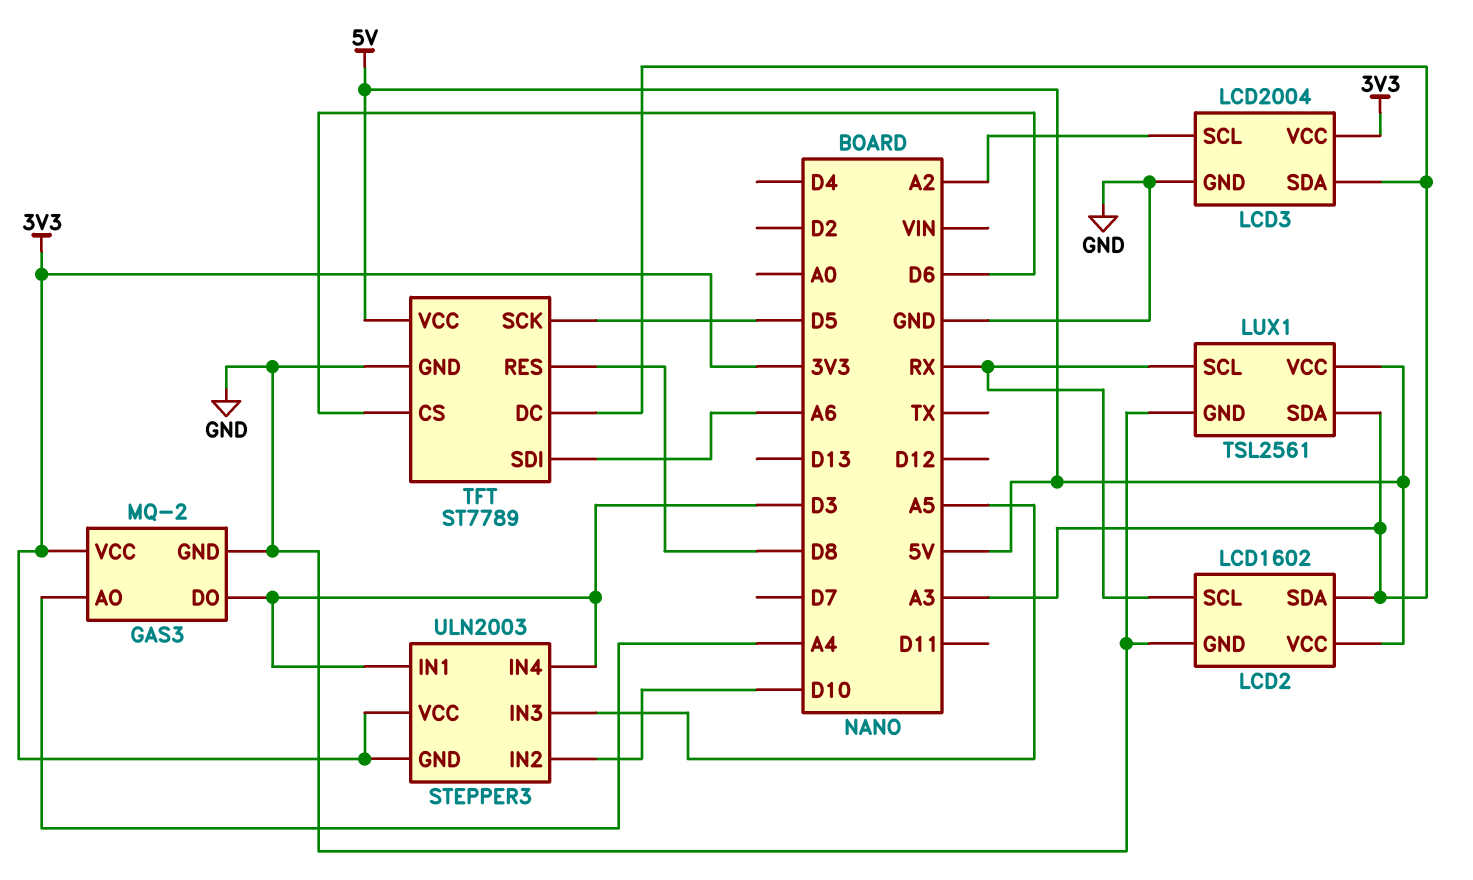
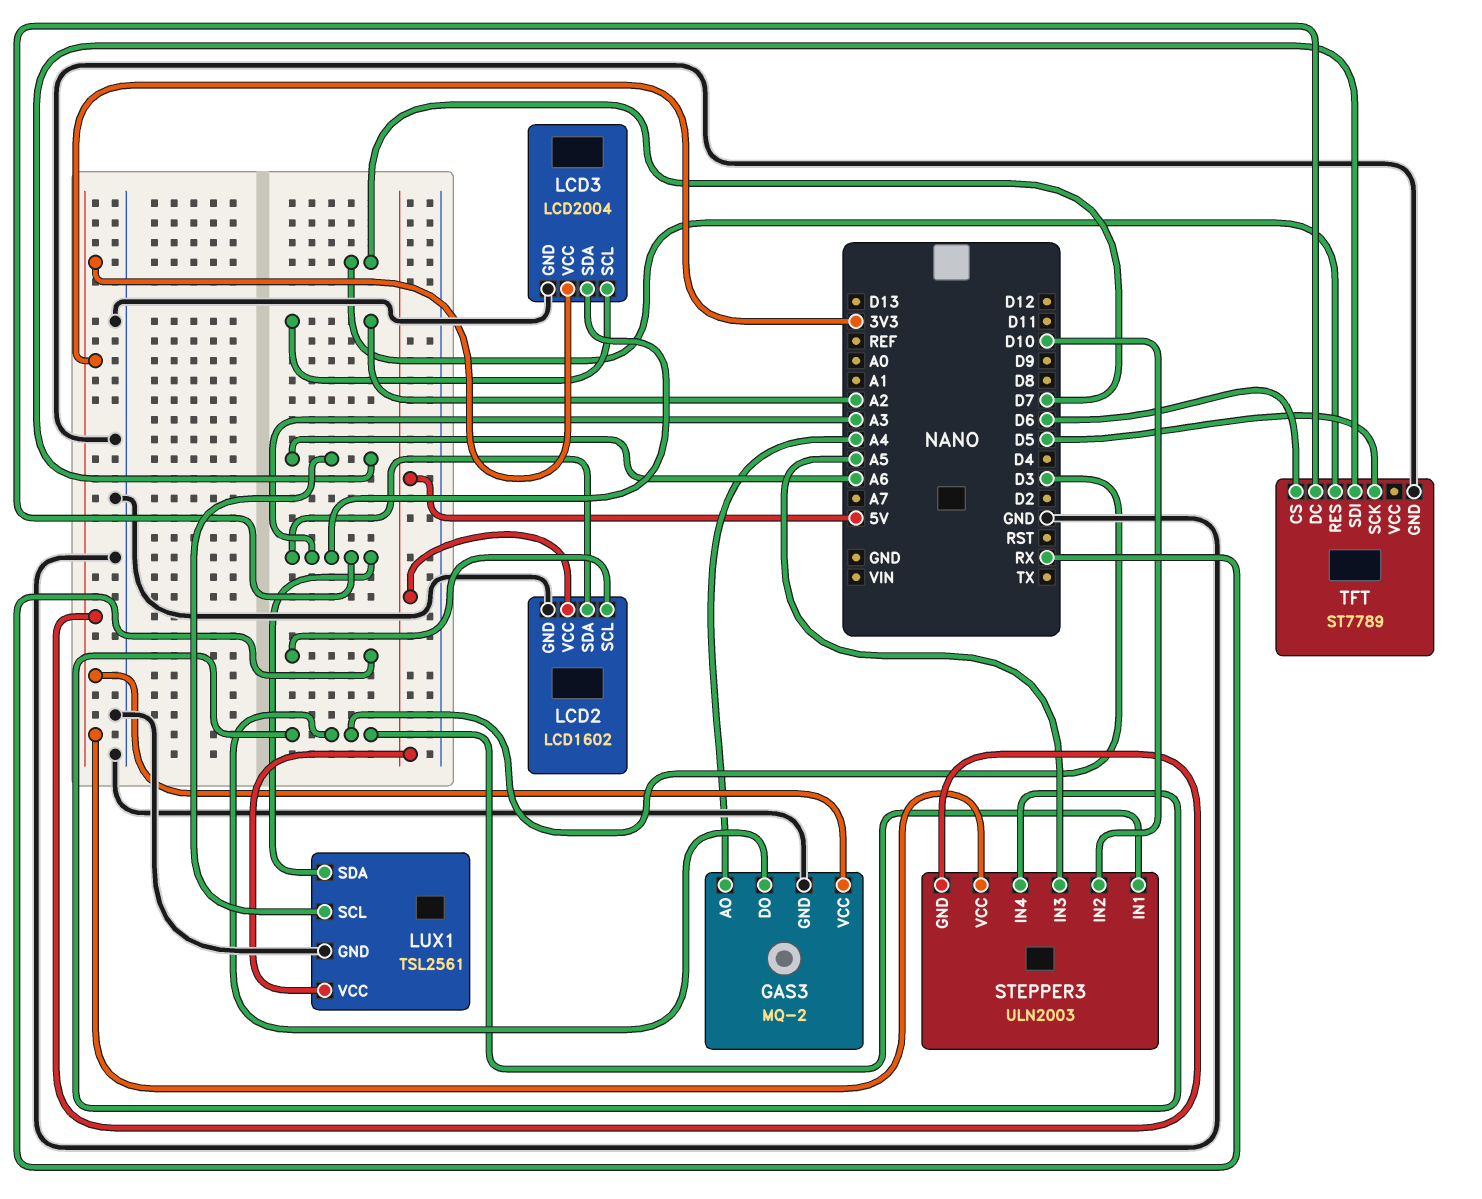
LUX1 pin SCL: RX -> A6
TFT pin RES: D8 -> D7
TFT pin VCC: 5V -> none

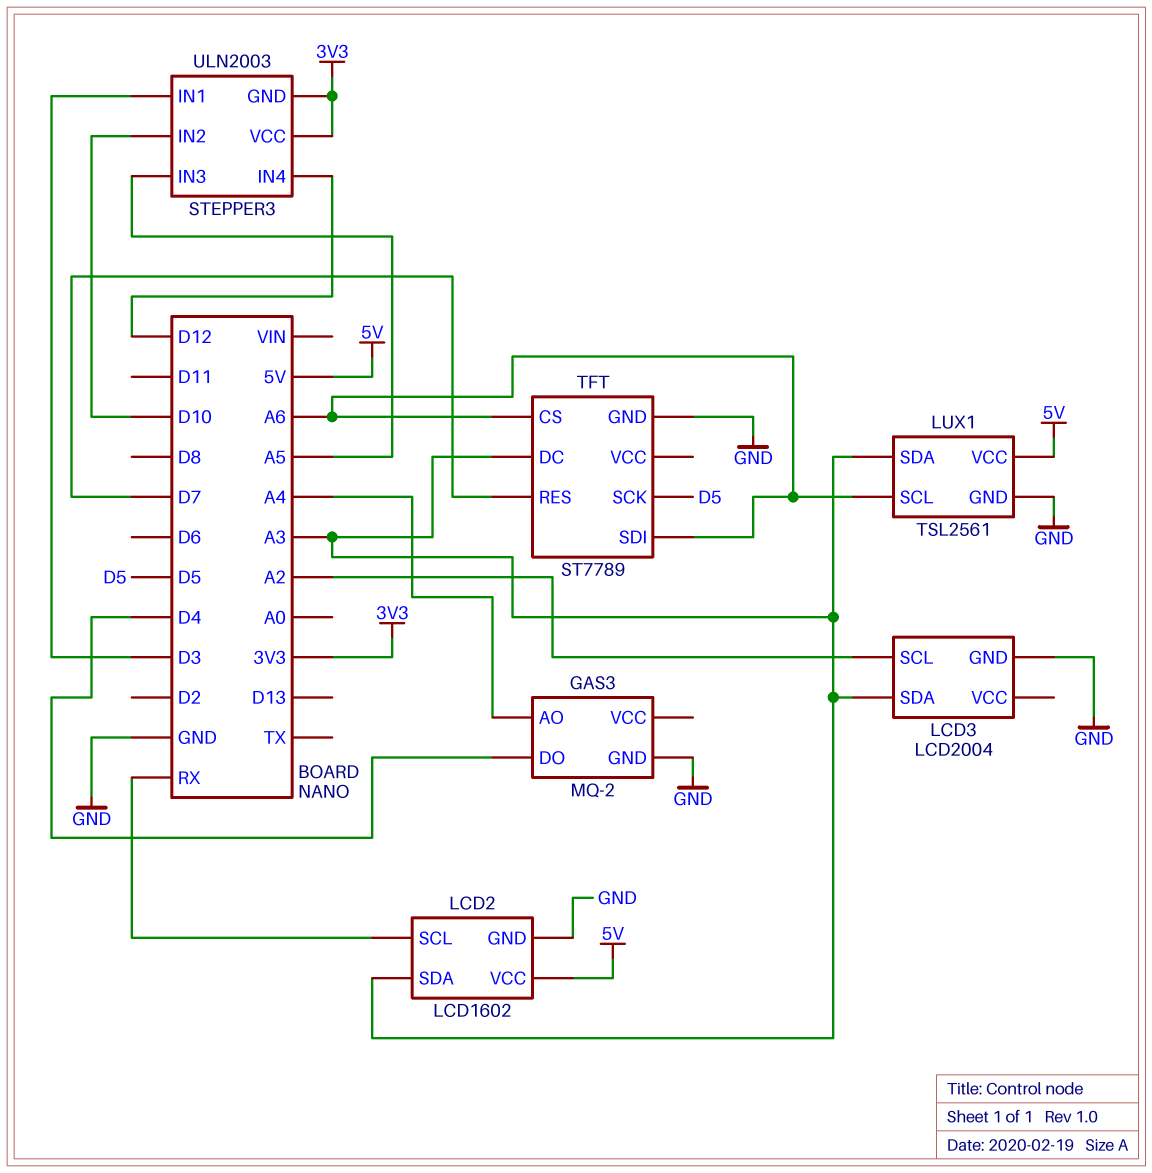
GAS3 pin DO: D3 -> D4
GAS3 pin VCC: 3V3 -> none
LCD3 pin VCC: 3V3 -> none
STEPPER3 pin IN4: D3 -> D12
TFT pin CS: D6 -> A6

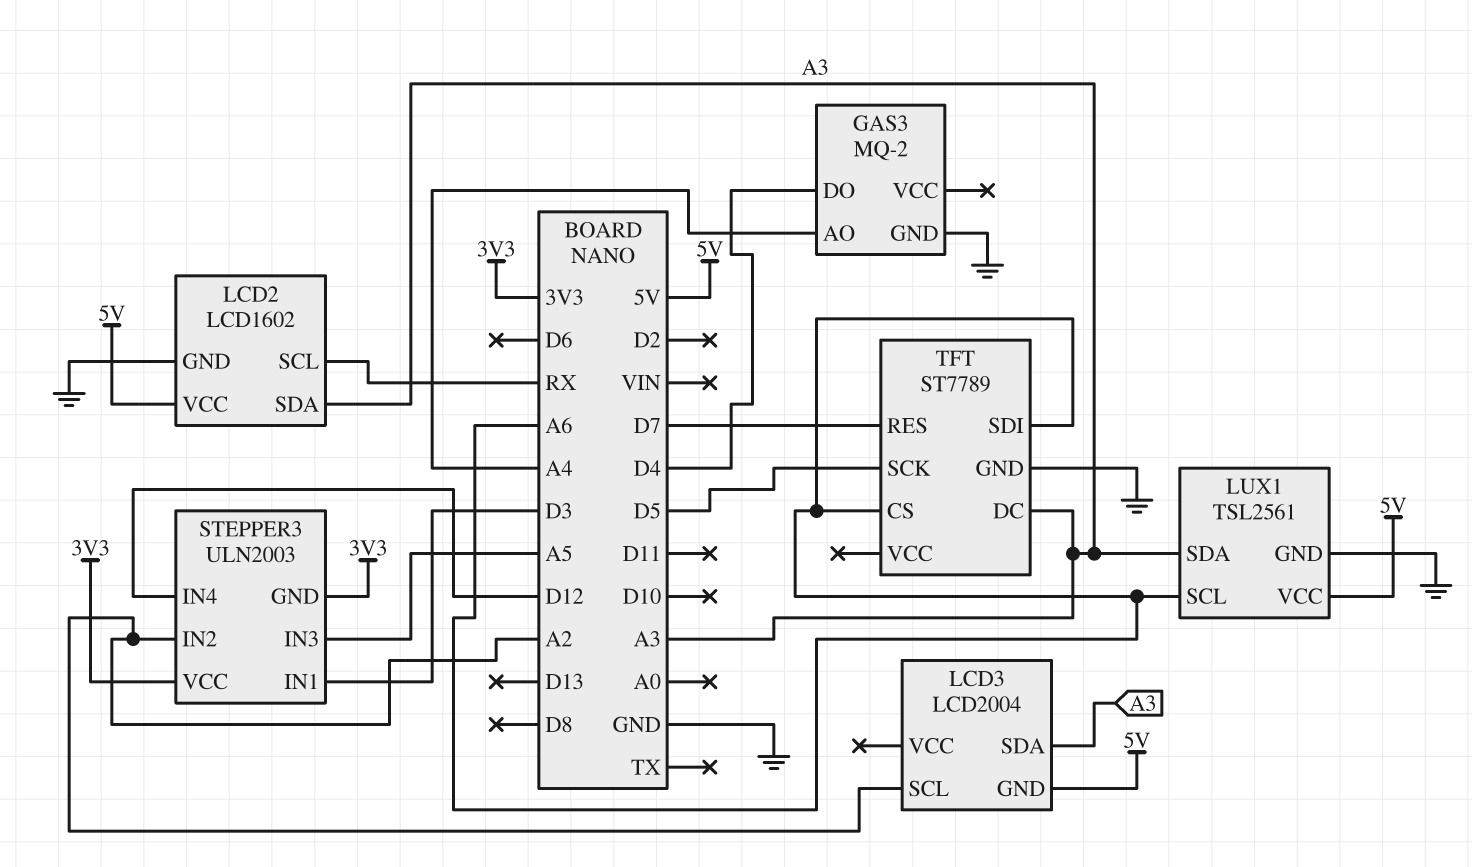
LCD3 pin GND: GND -> 5V
STEPPER3 pin IN2: D10 -> A2

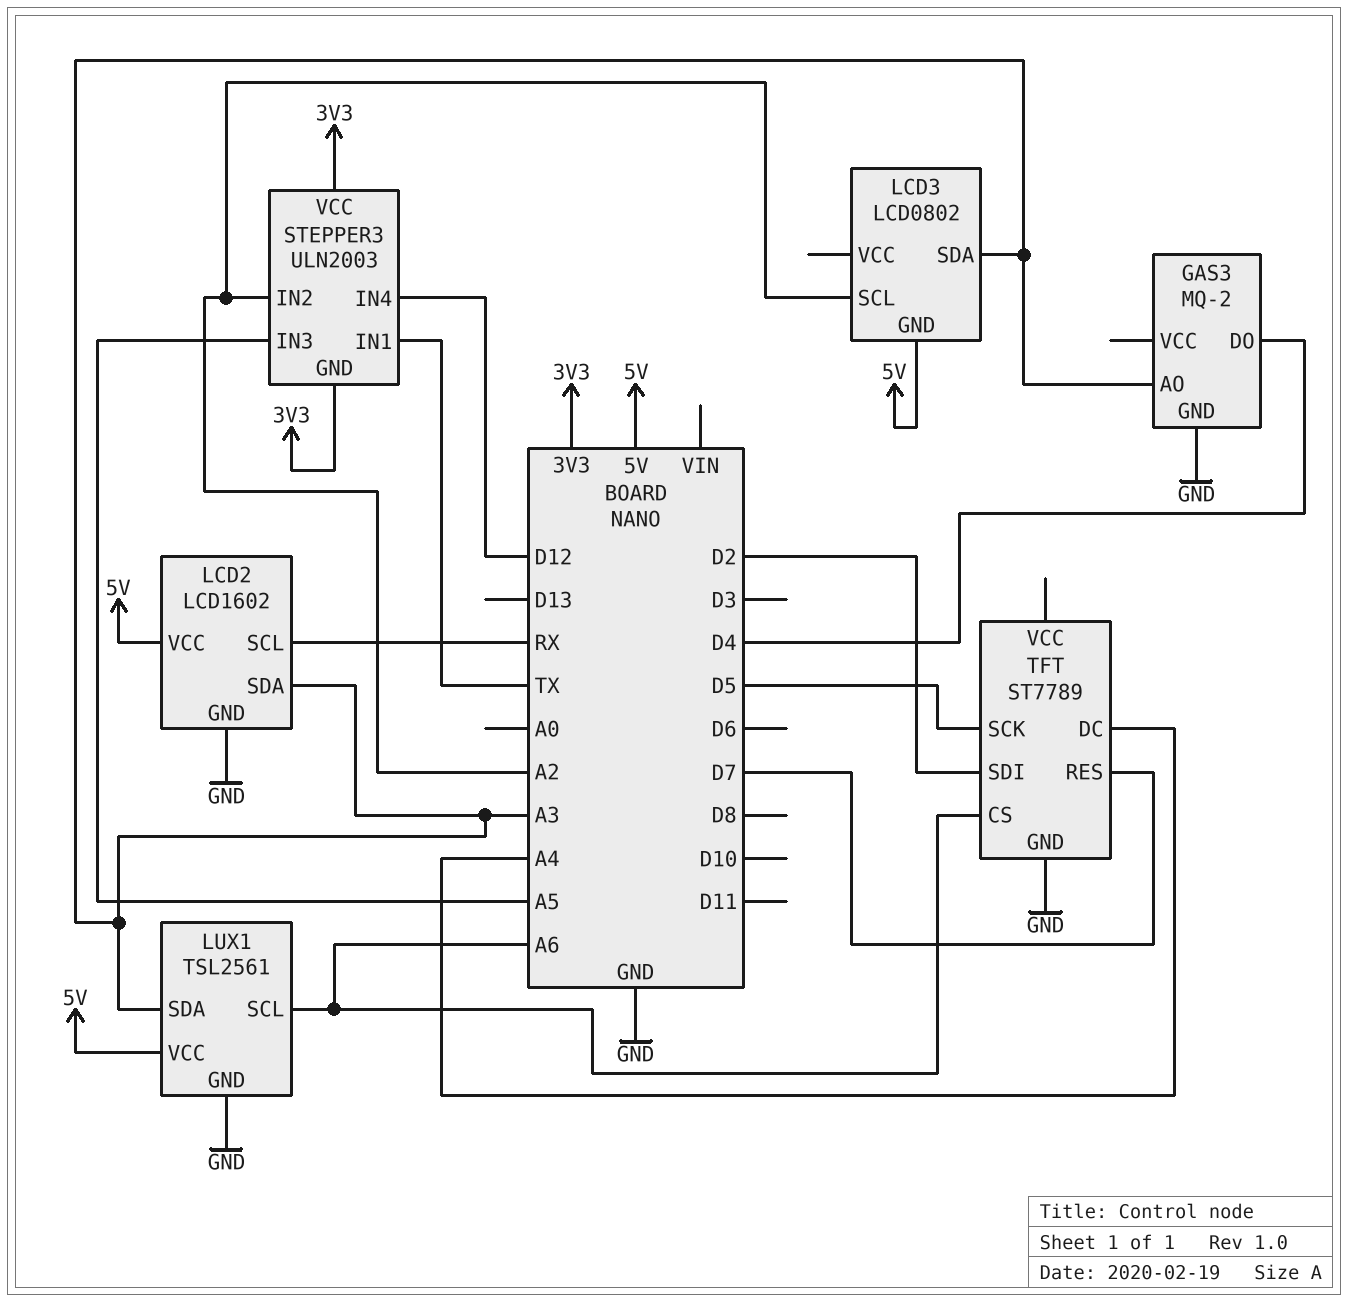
GAS3 pin AO: A4 -> A3
LCD3: LCD2004 -> LCD0802
STEPPER3 pin IN1: D3 -> TX
TFT pin DC: A3 -> A4
TFT pin SDI: A6 -> D2

